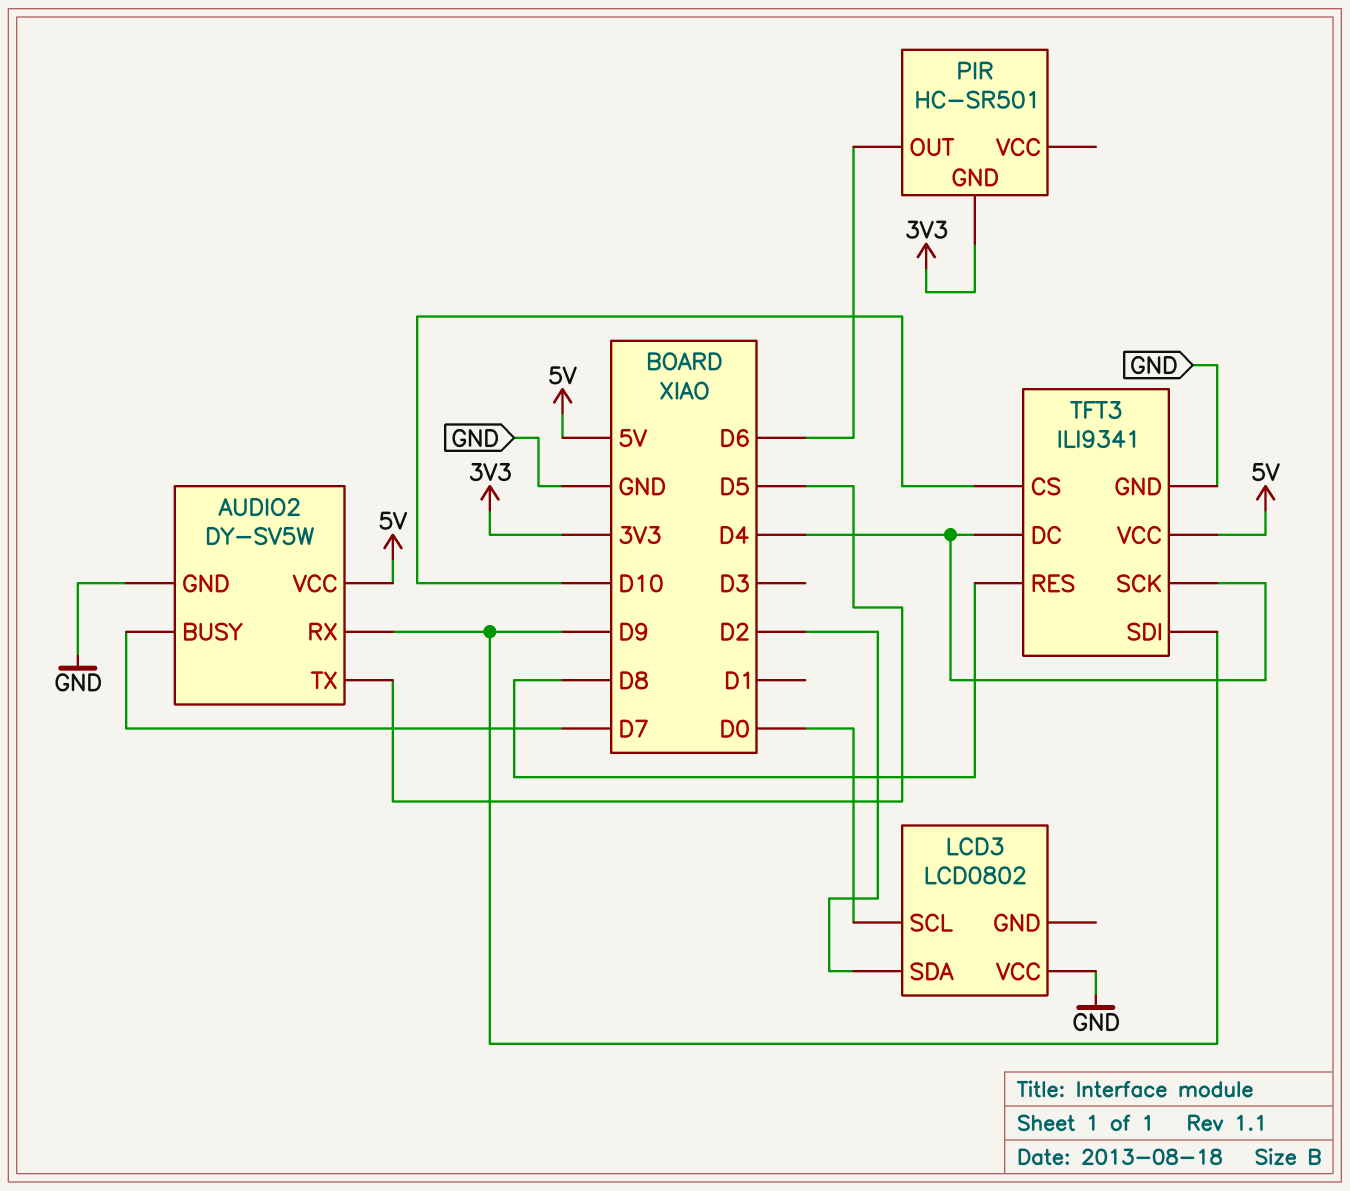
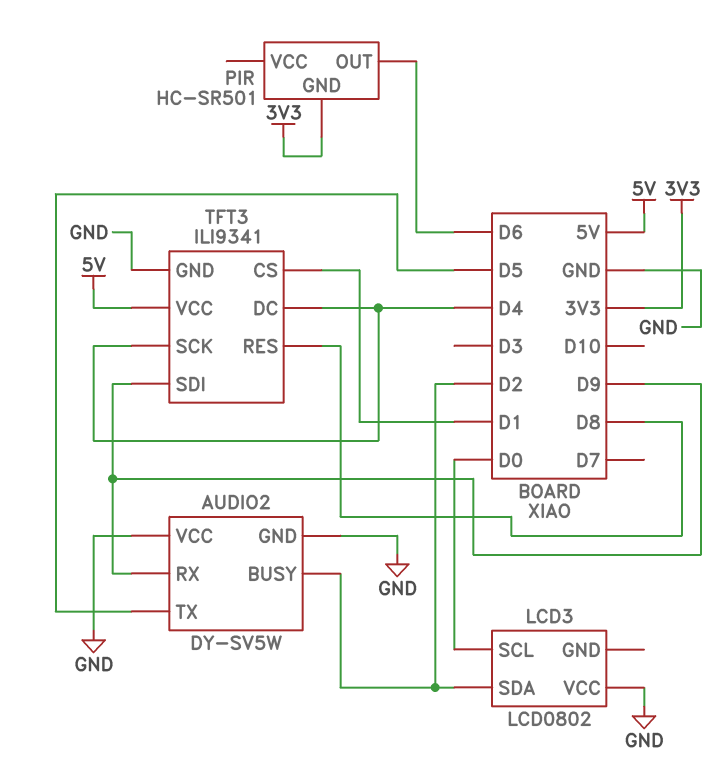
AUDIO2 pin BUSY: D7 -> D2
AUDIO2 pin VCC: 5V -> GND
TFT3 pin CS: D10 -> D1

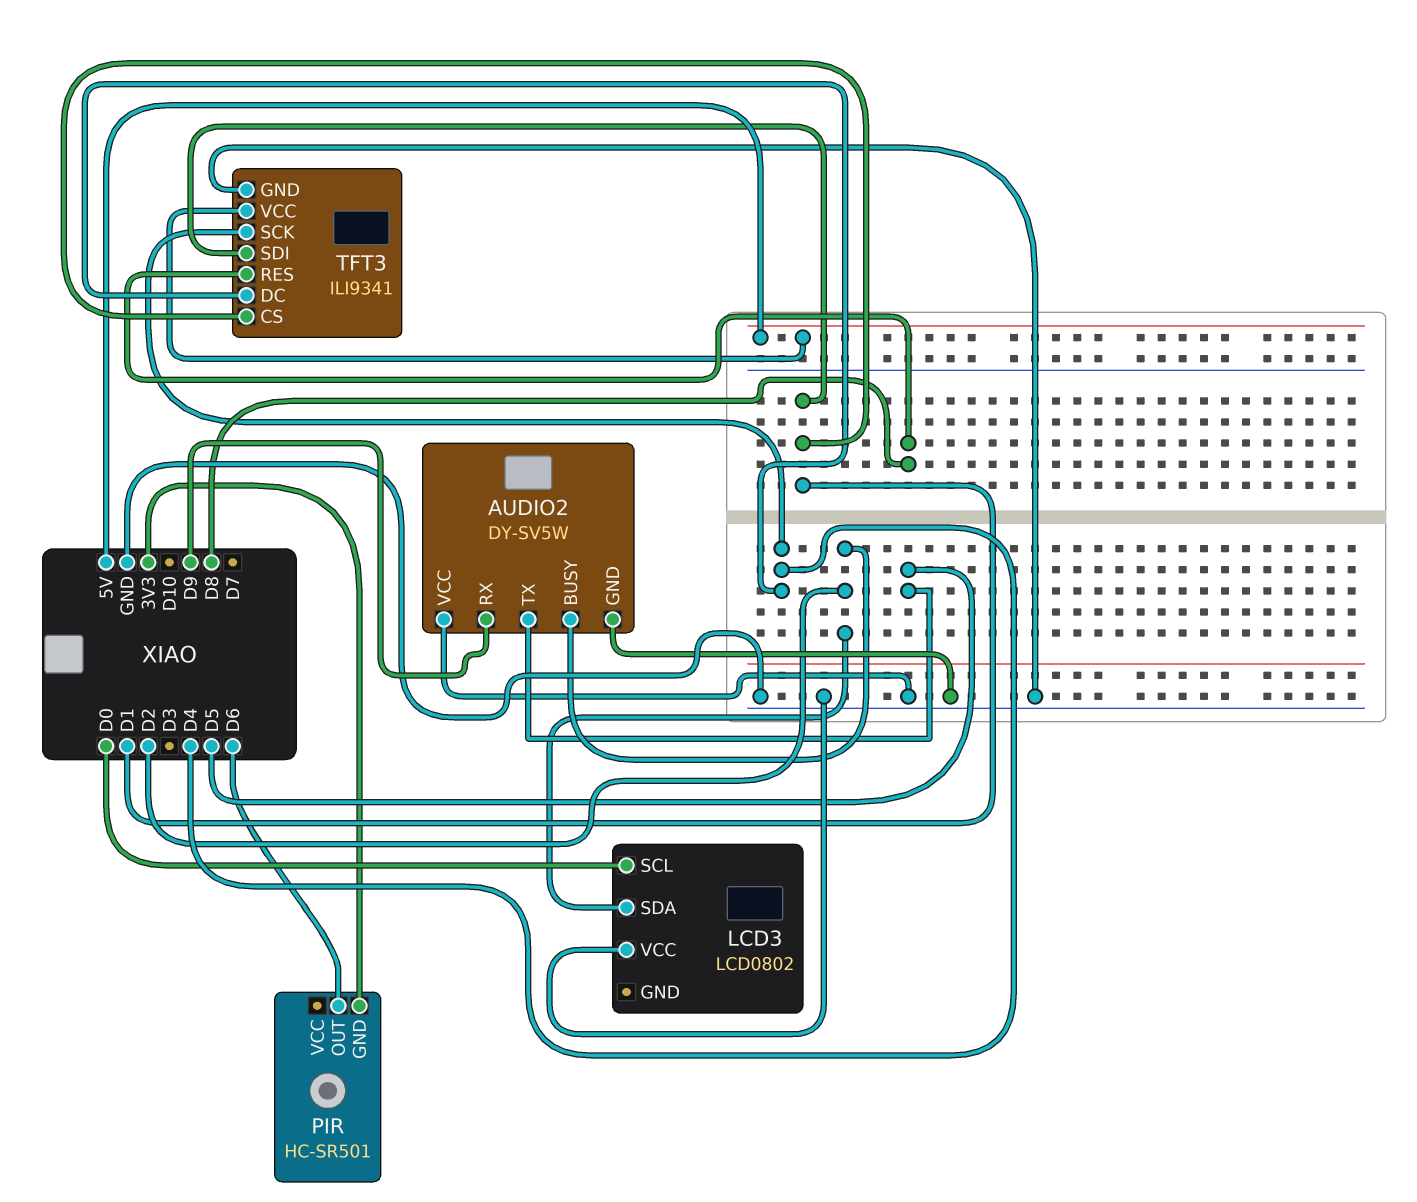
TFT3 pin SDI: D9 -> D1

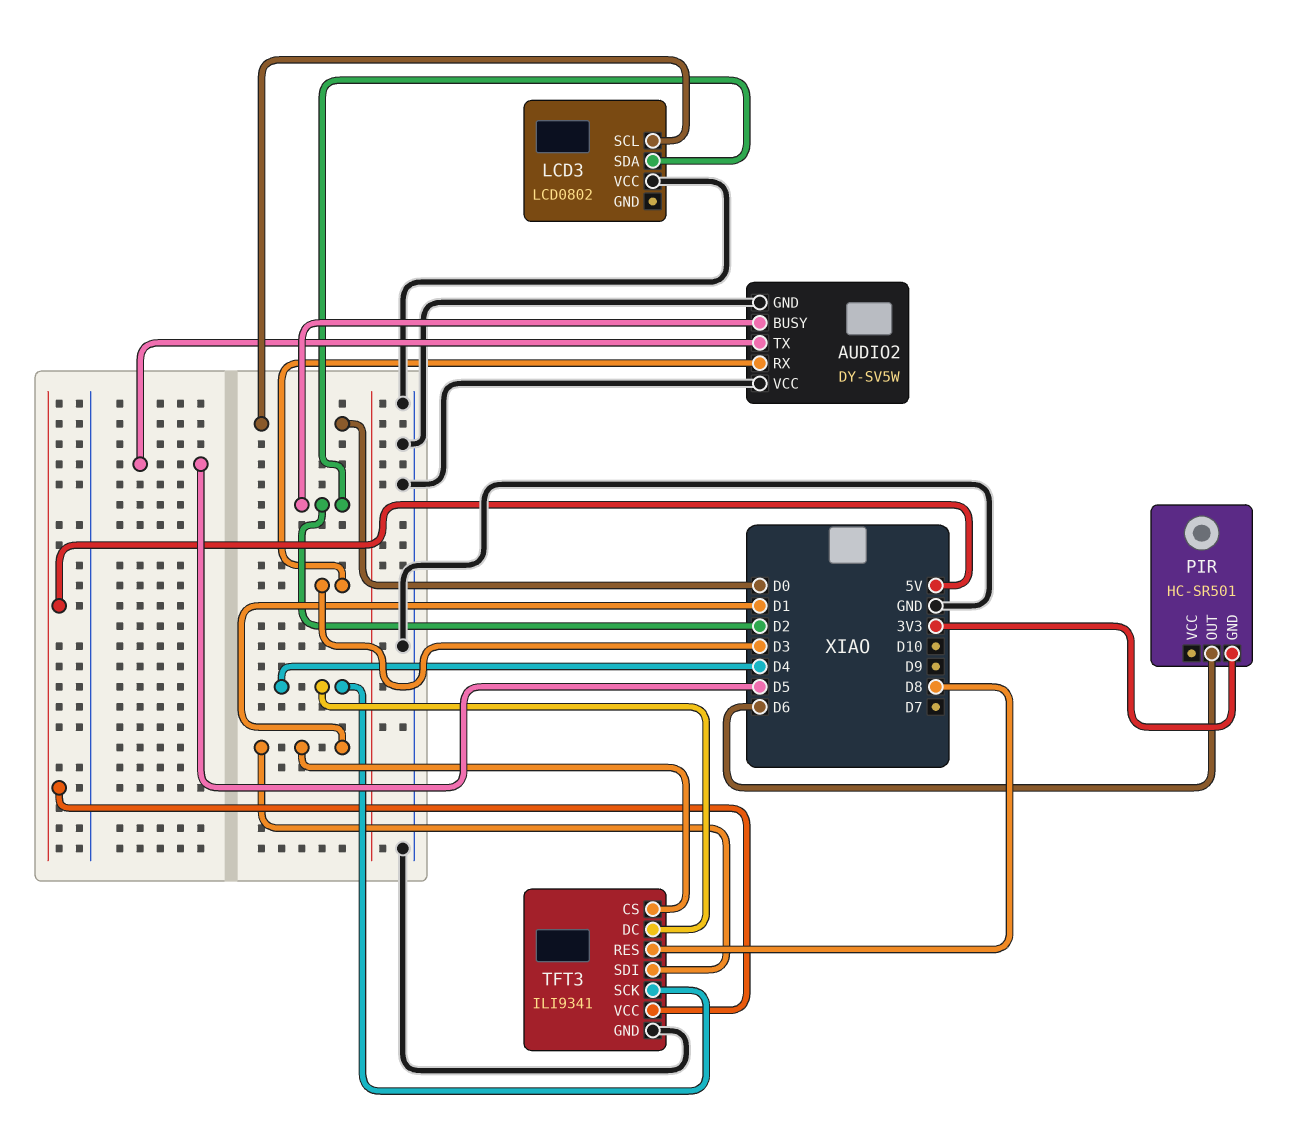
AUDIO2 pin RX: D9 -> D3

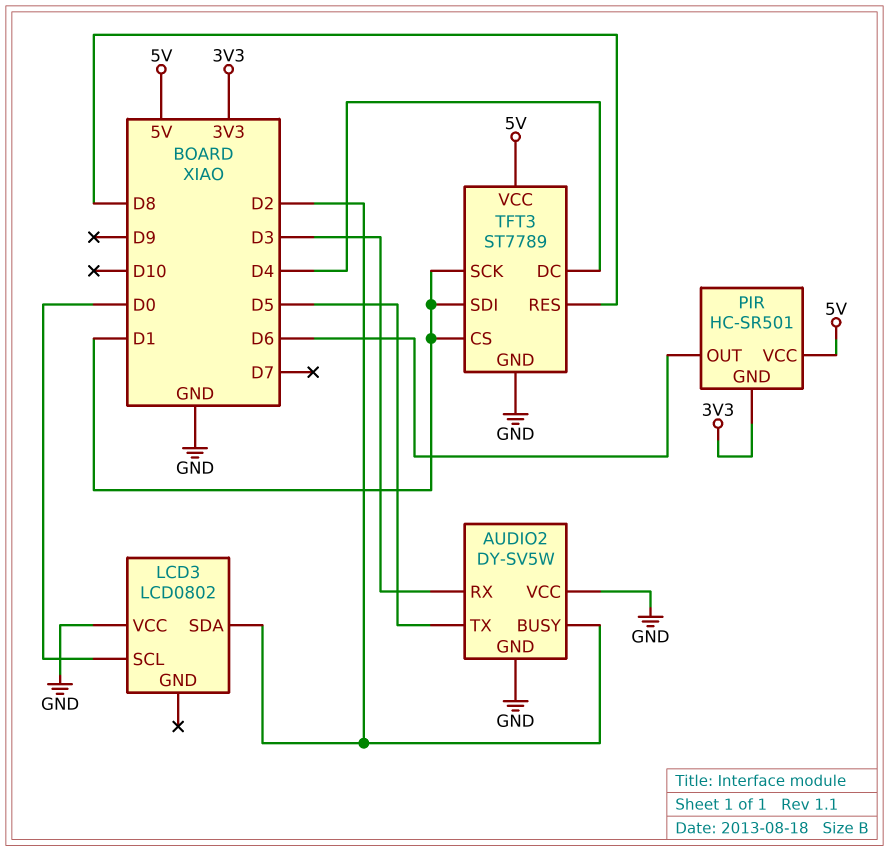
PIR pin VCC: none -> 5V
TFT3: ILI9341 -> ST7789
TFT3 pin SCK: D4 -> D1

